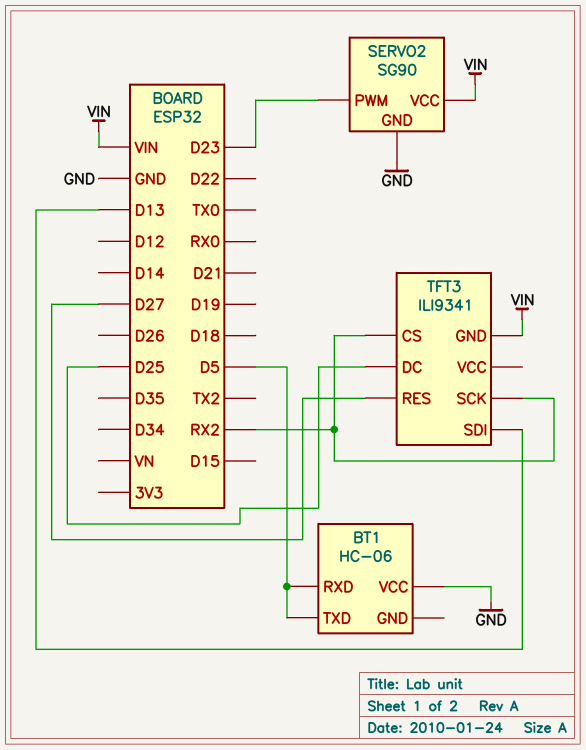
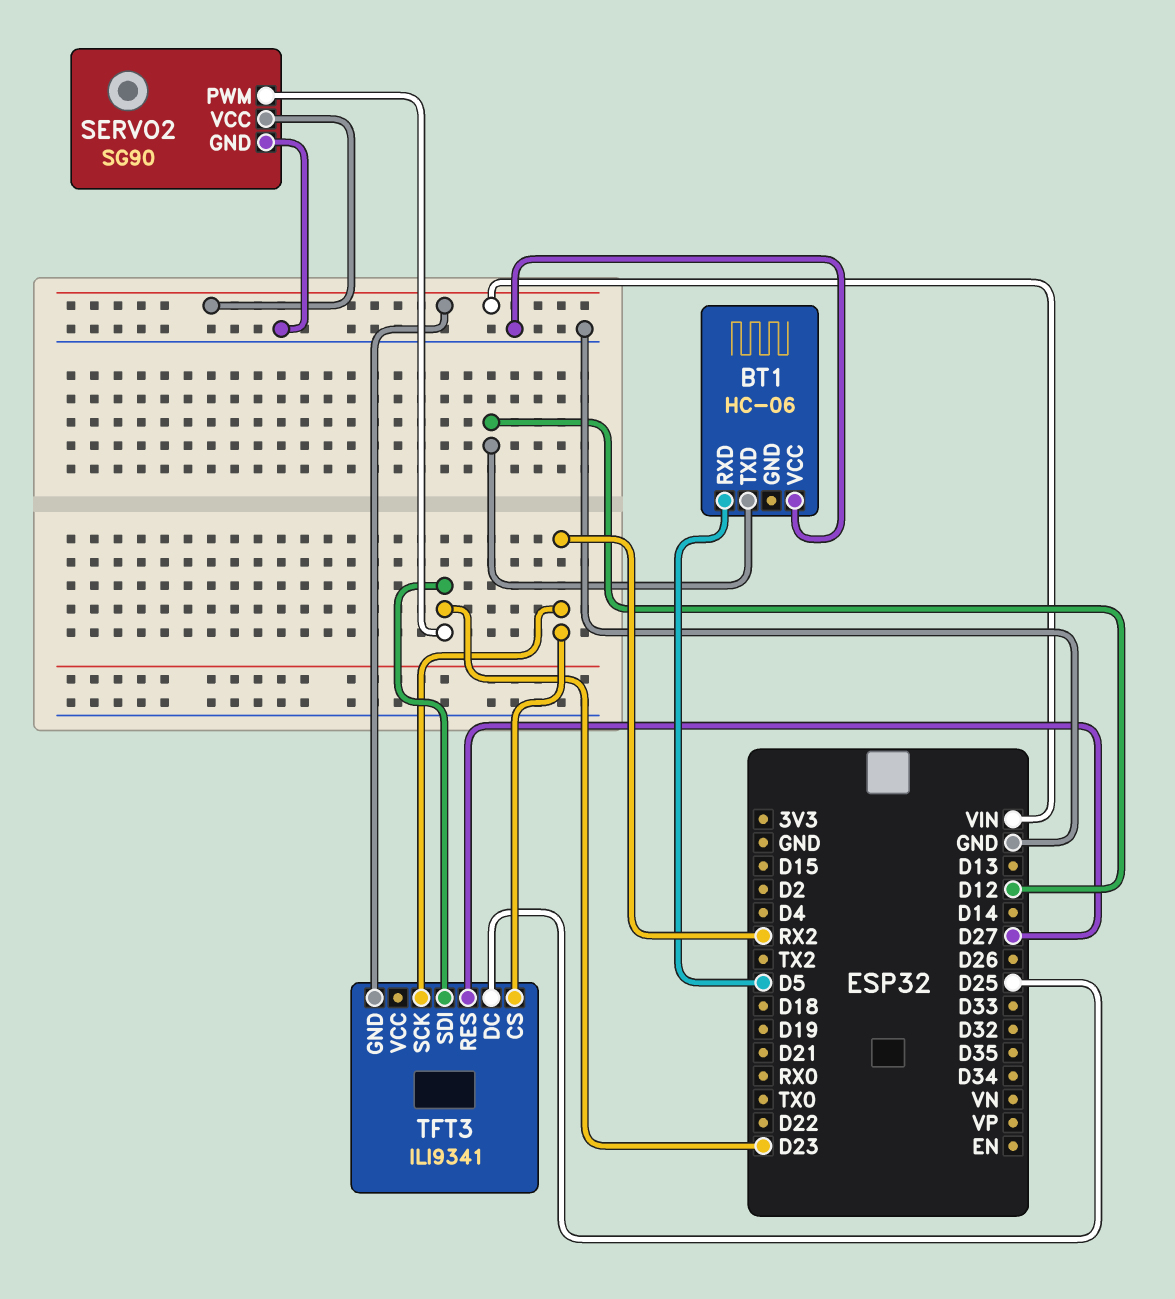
BT1 pin TXD: D5 -> D12
TFT3 pin SDI: D13 -> D23

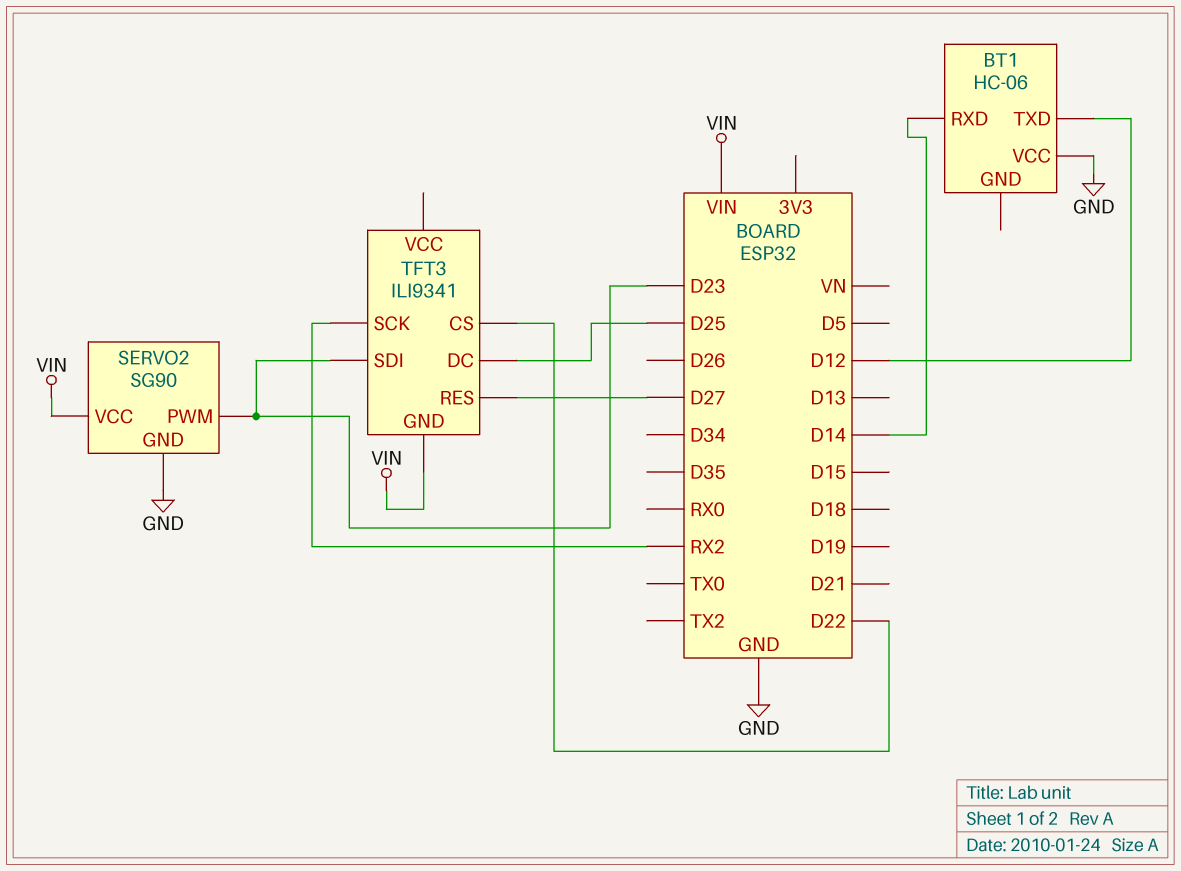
BT1 pin RXD: D5 -> D14
TFT3 pin CS: RX2 -> D22

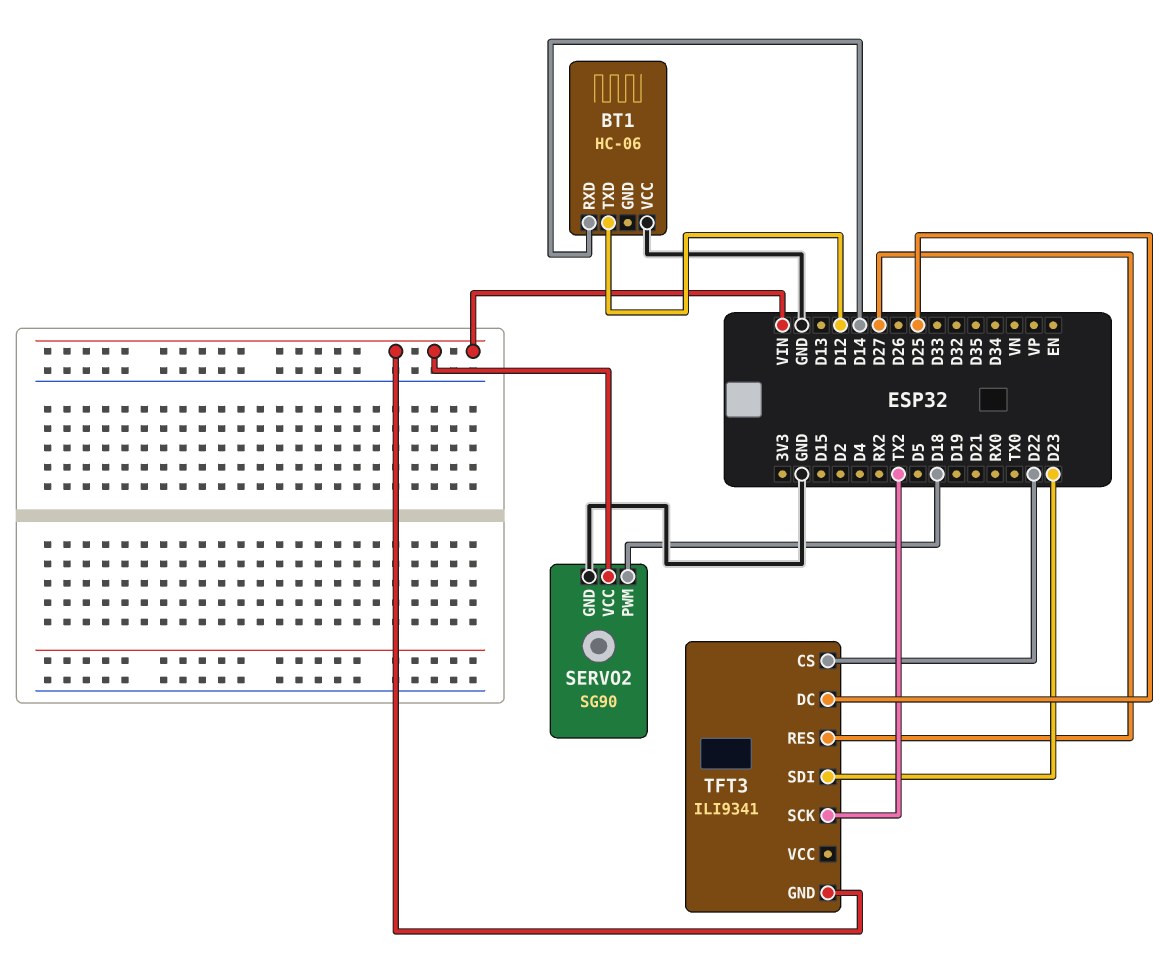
SERVO2 pin PWM: D23 -> D18
TFT3 pin SCK: RX2 -> TX2

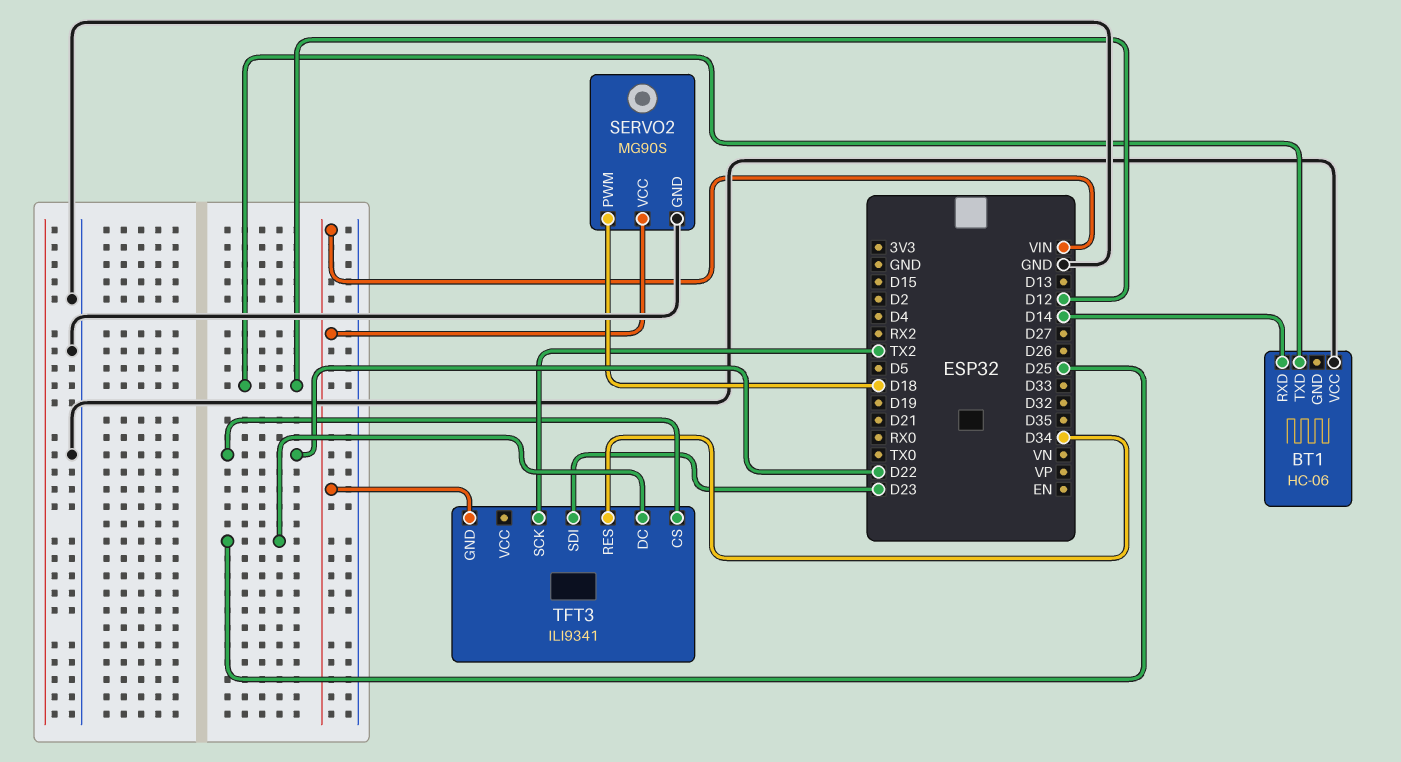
SERVO2: SG90 -> MG90S
TFT3 pin RES: D27 -> D34

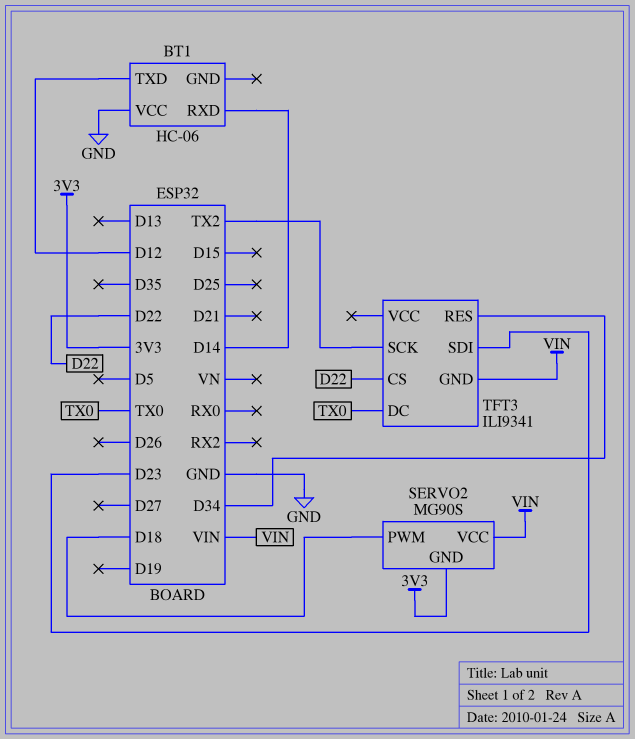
SERVO2 pin GND: GND -> 3V3
TFT3 pin DC: D25 -> TX0

